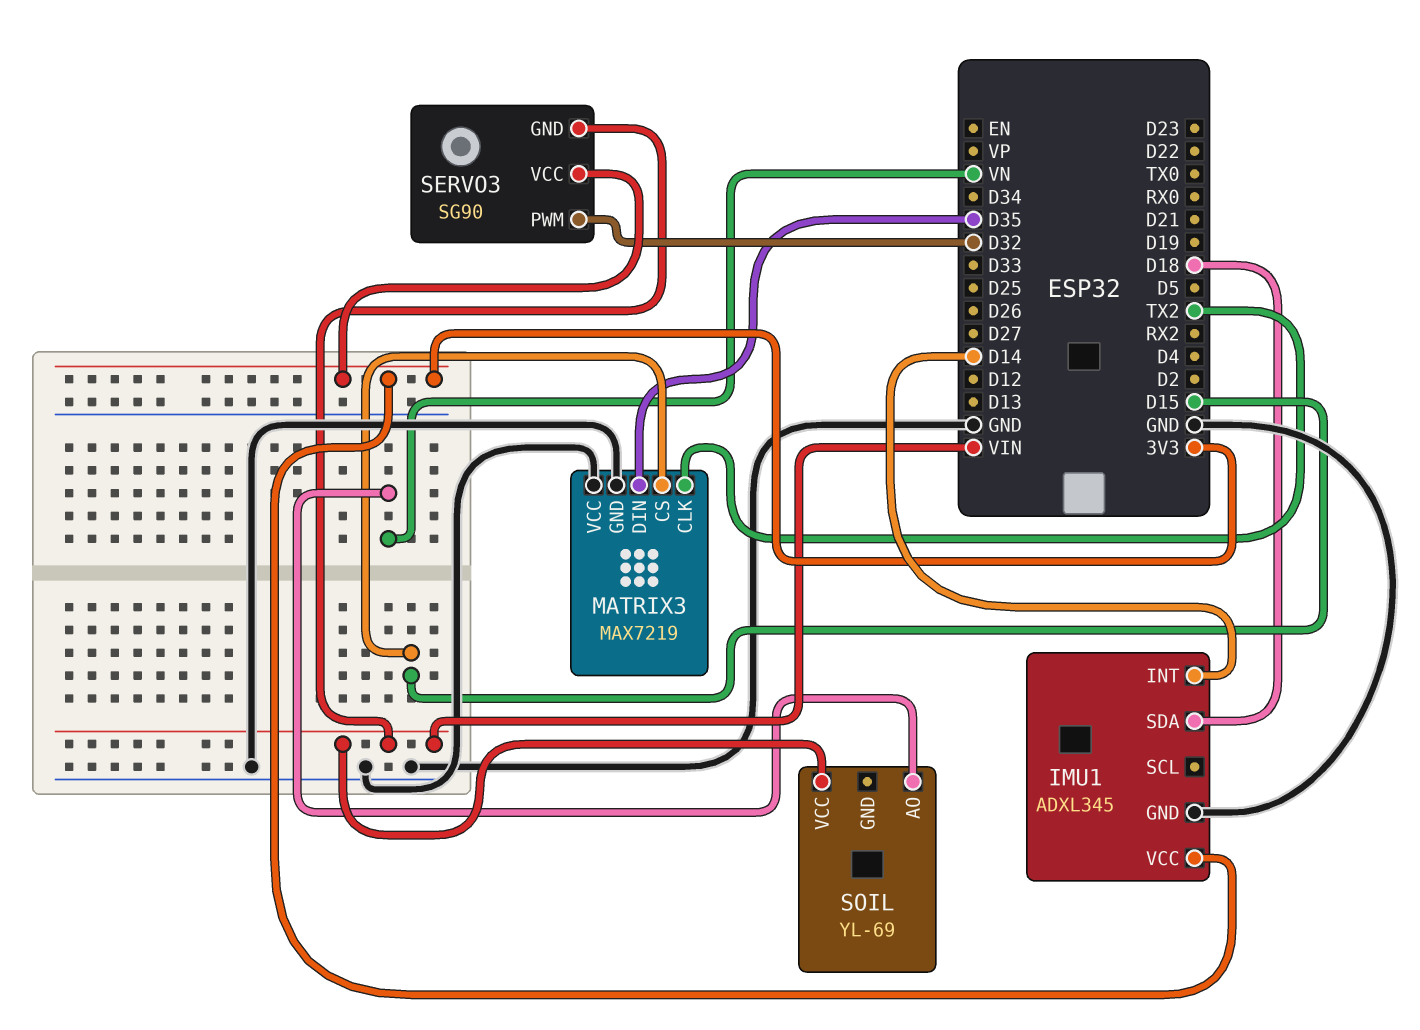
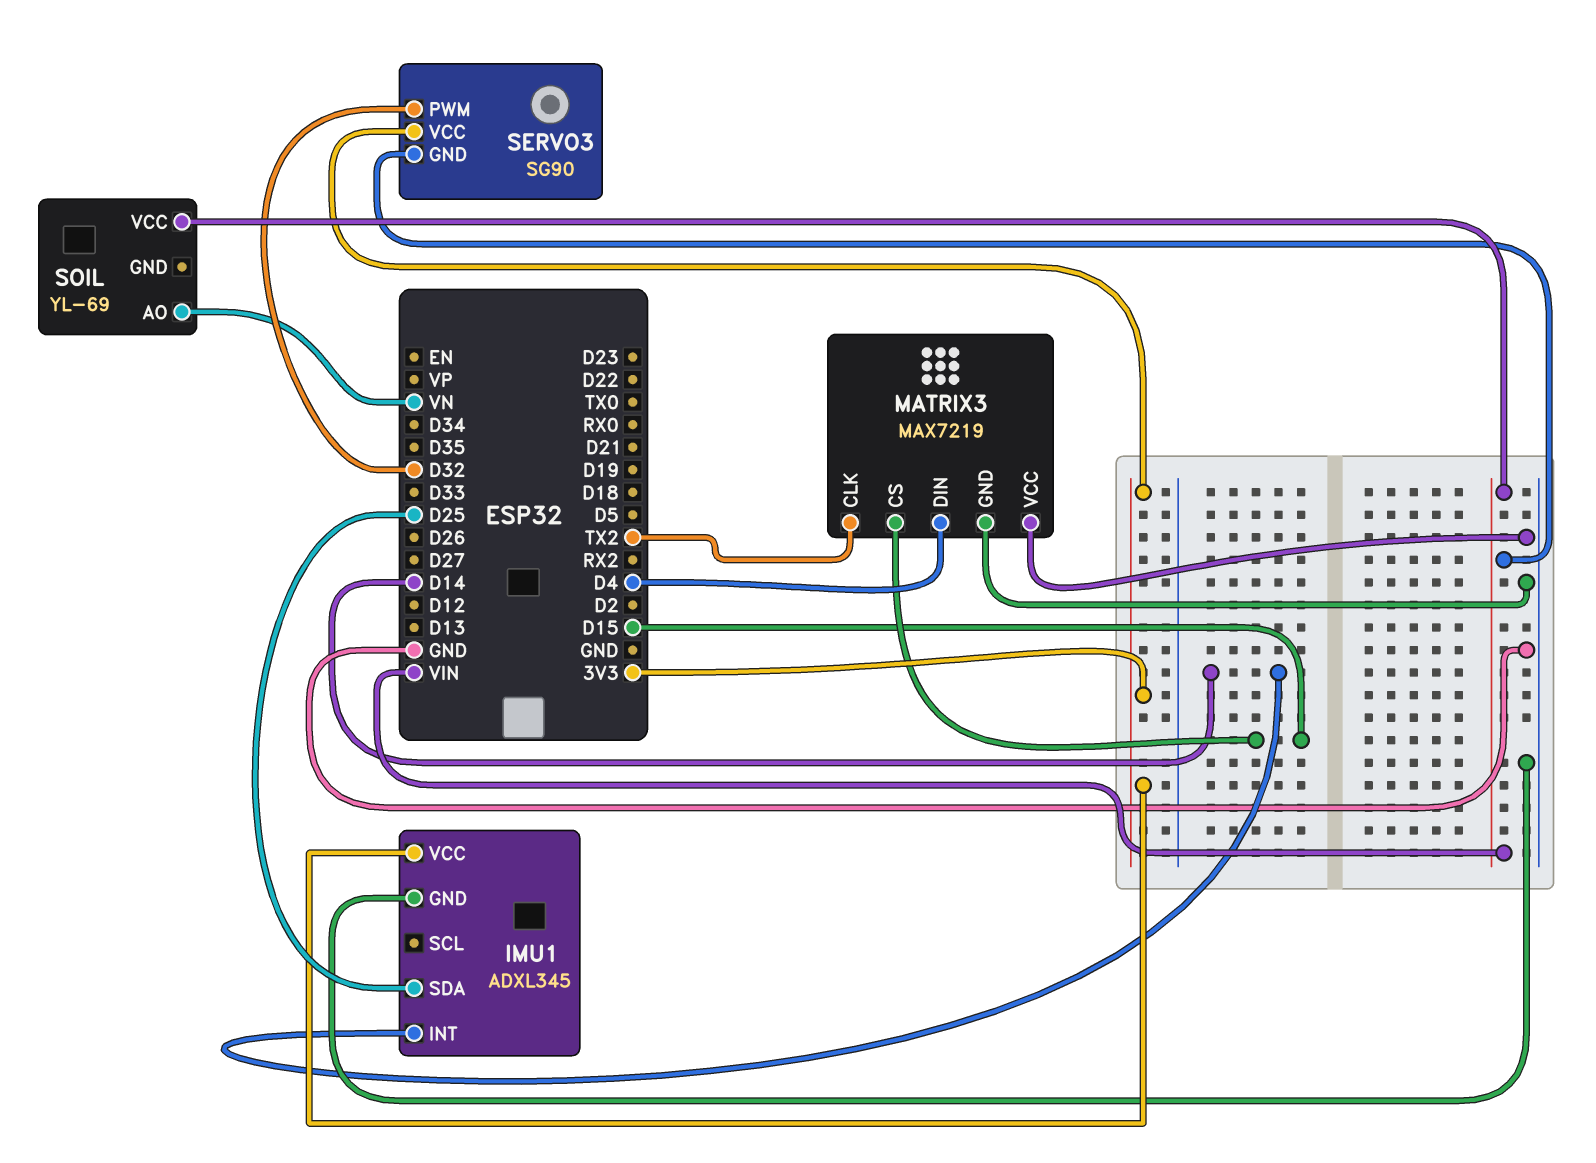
IMU1 pin SDA: D18 -> D25
MATRIX3 pin DIN: D35 -> D4

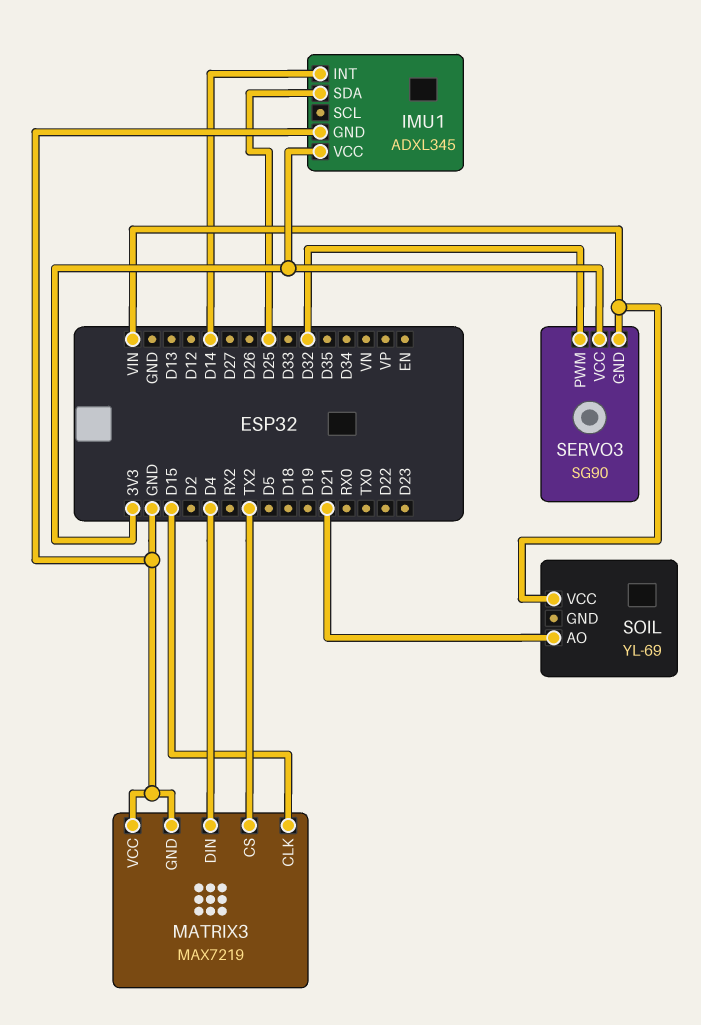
MATRIX3 pin CLK: TX2 -> D15
MATRIX3 pin CS: D15 -> TX2
SOIL pin AO: VN -> D21

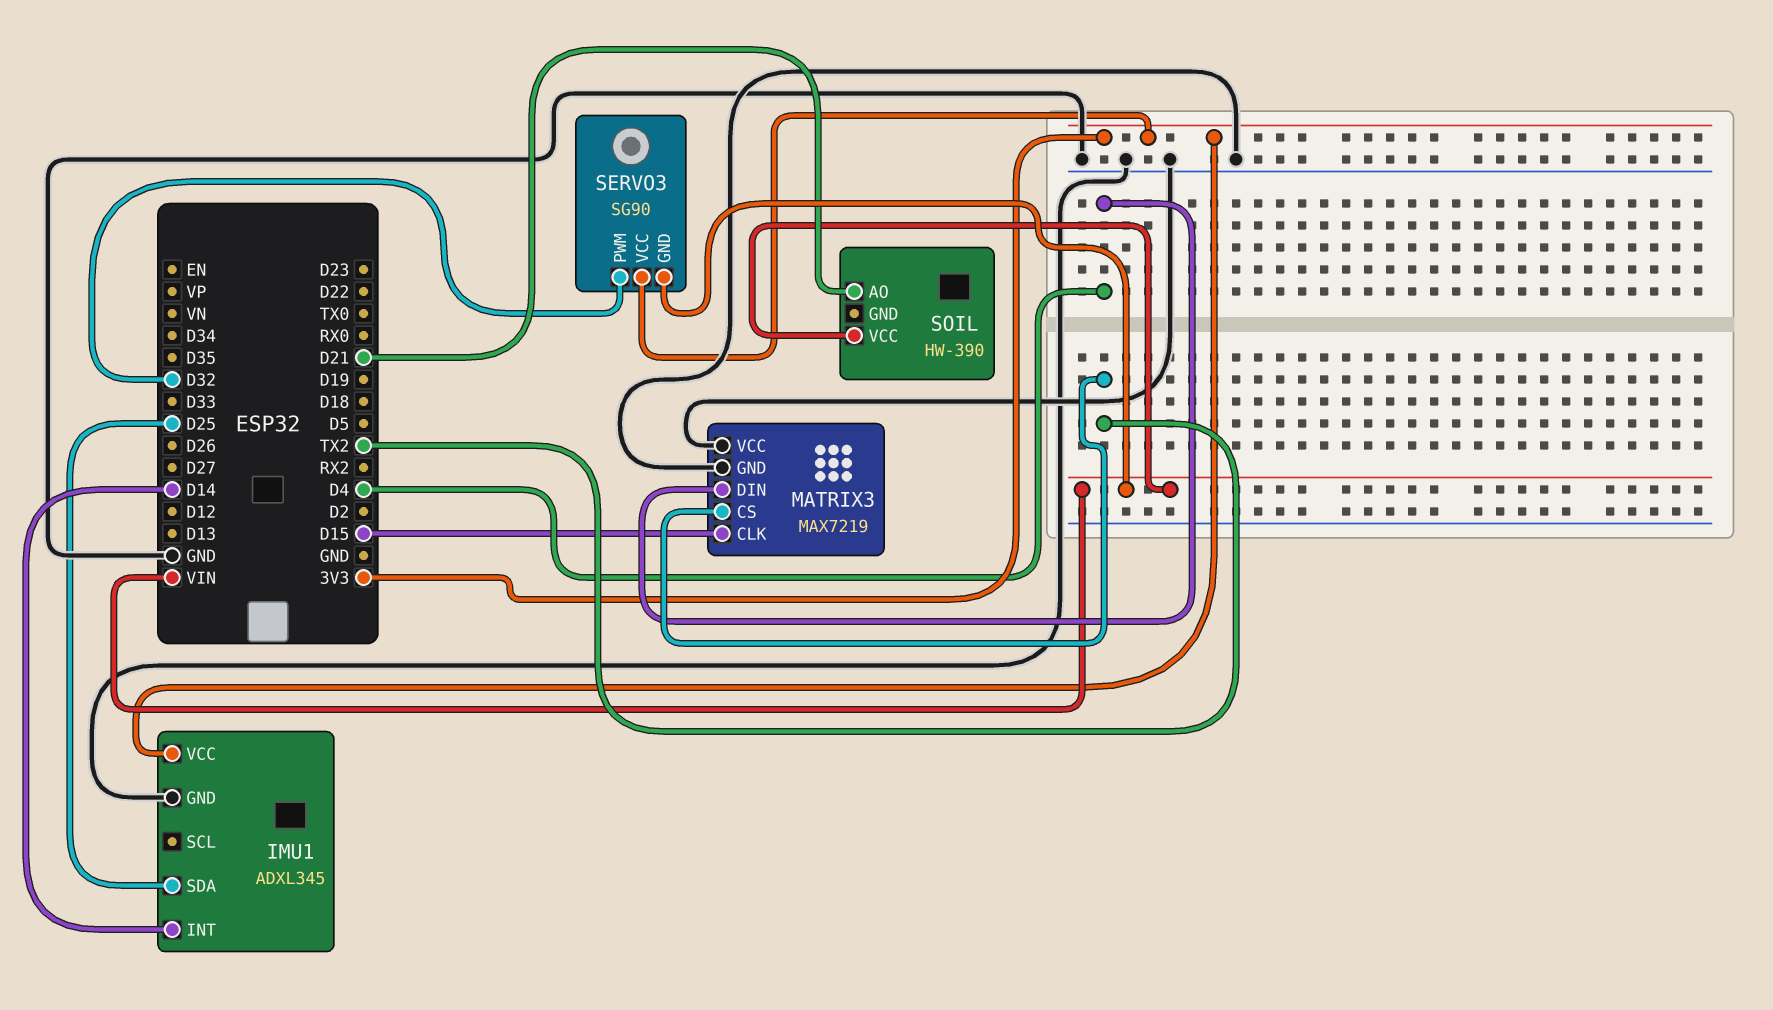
SOIL: YL-69 -> HW-390

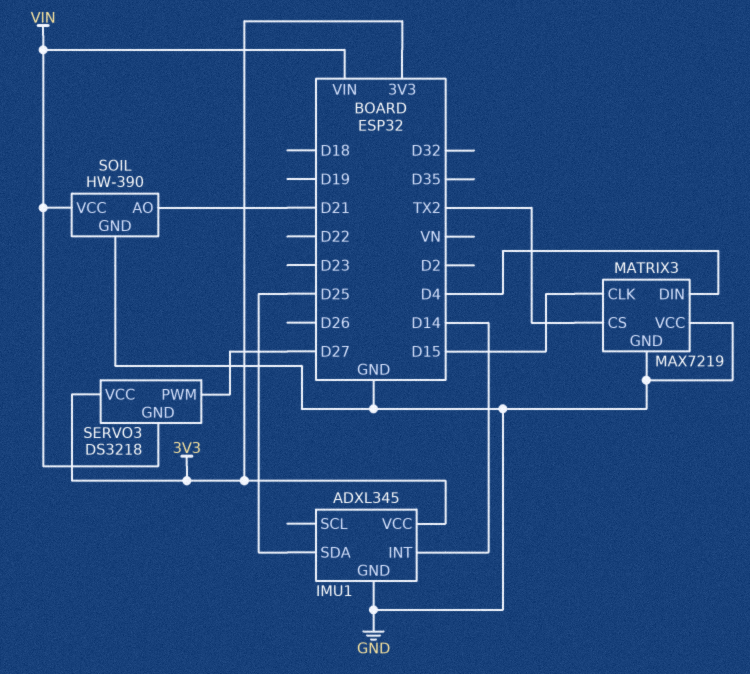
SERVO3: SG90 -> DS3218
SERVO3 pin PWM: D32 -> D27
SOIL pin GND: none -> GND

